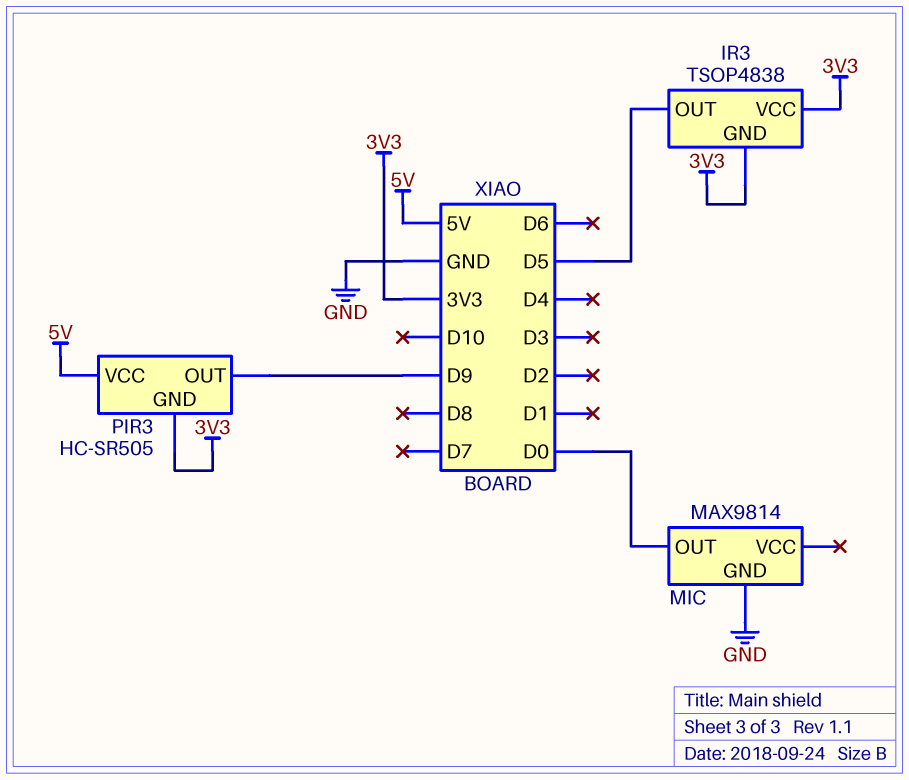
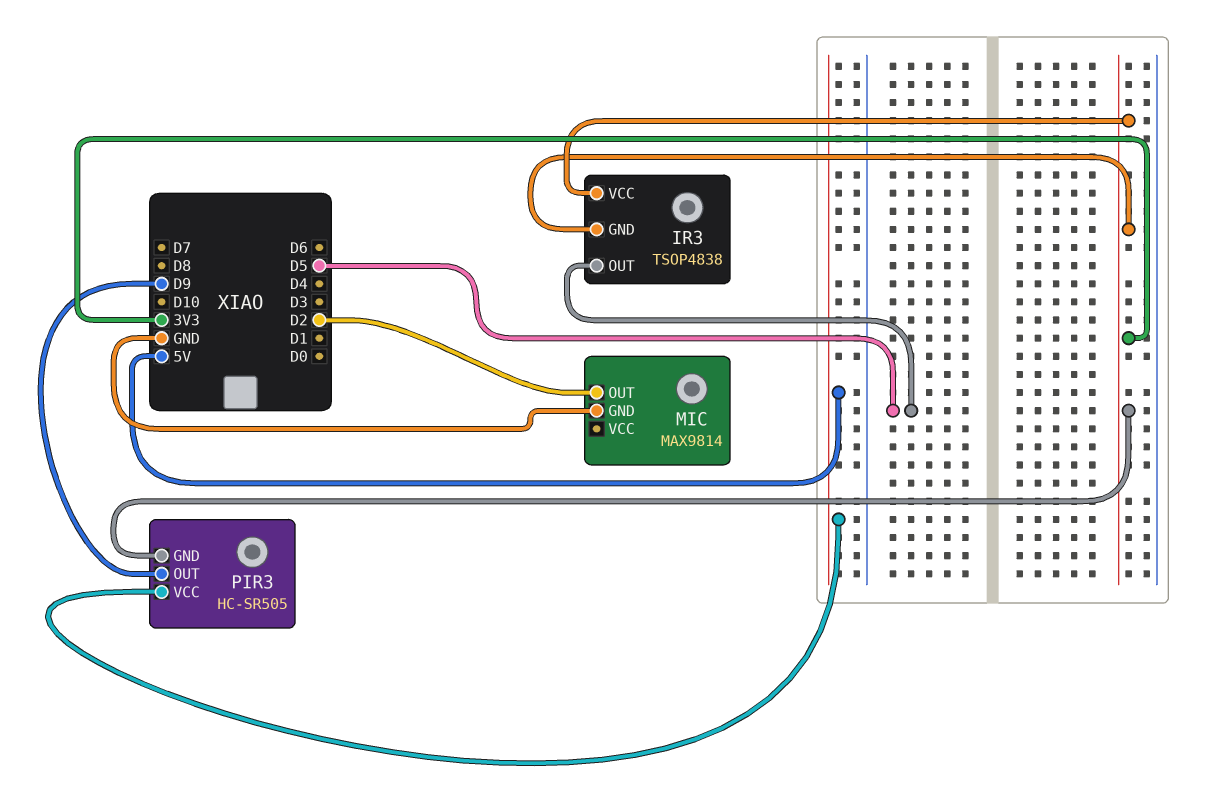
MIC pin OUT: D0 -> D2

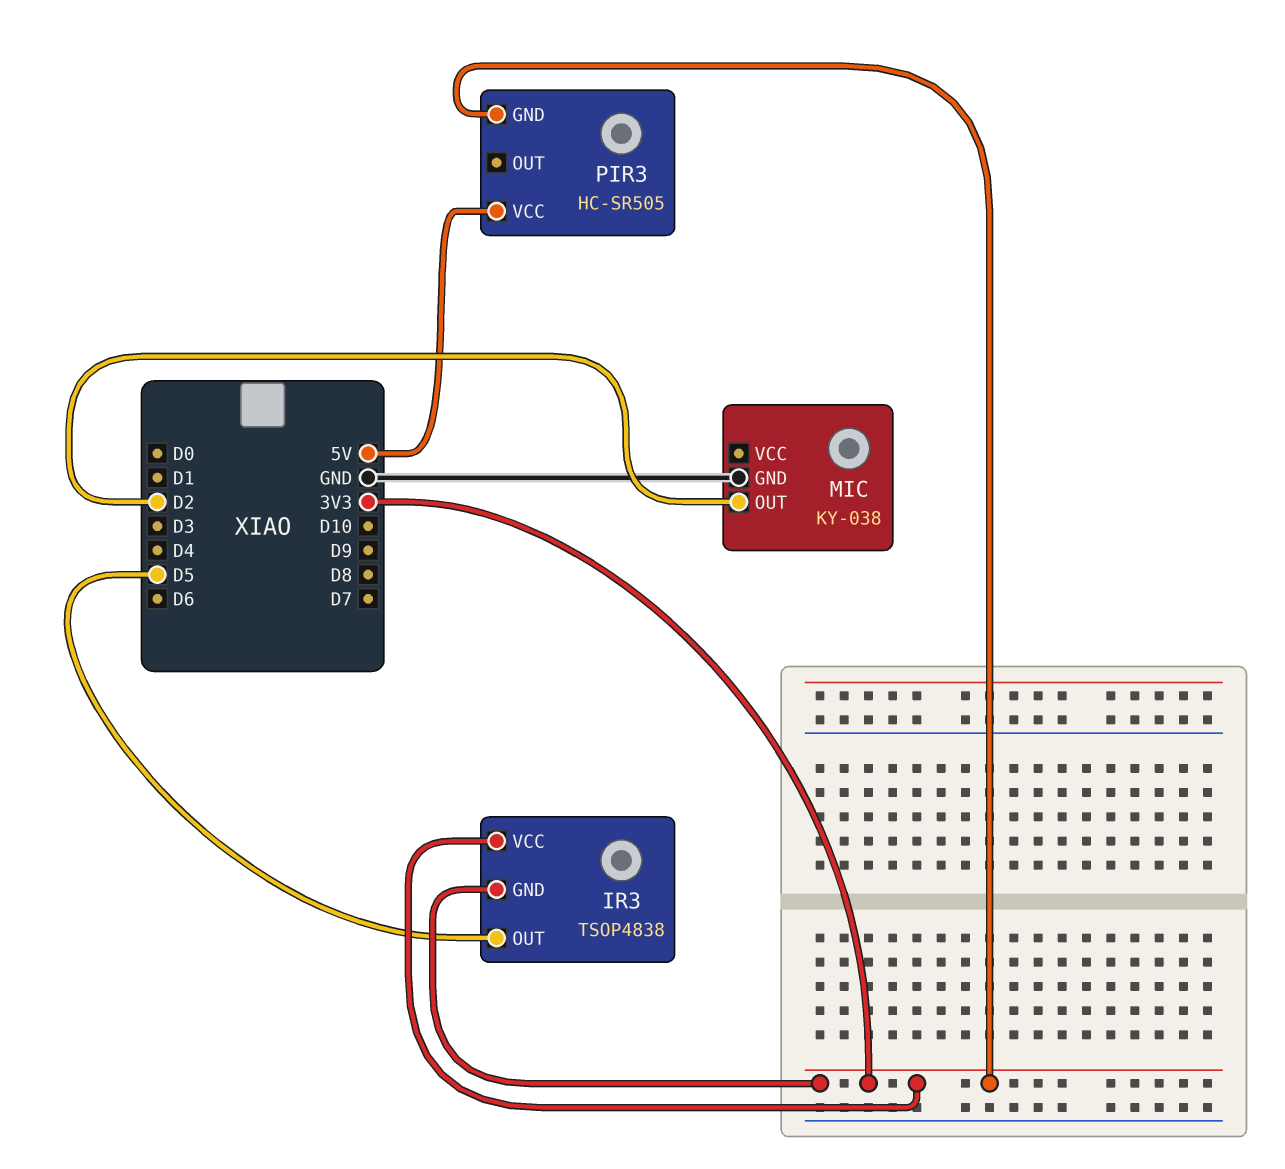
MIC: MAX9814 -> KY-038
PIR3 pin OUT: D9 -> none

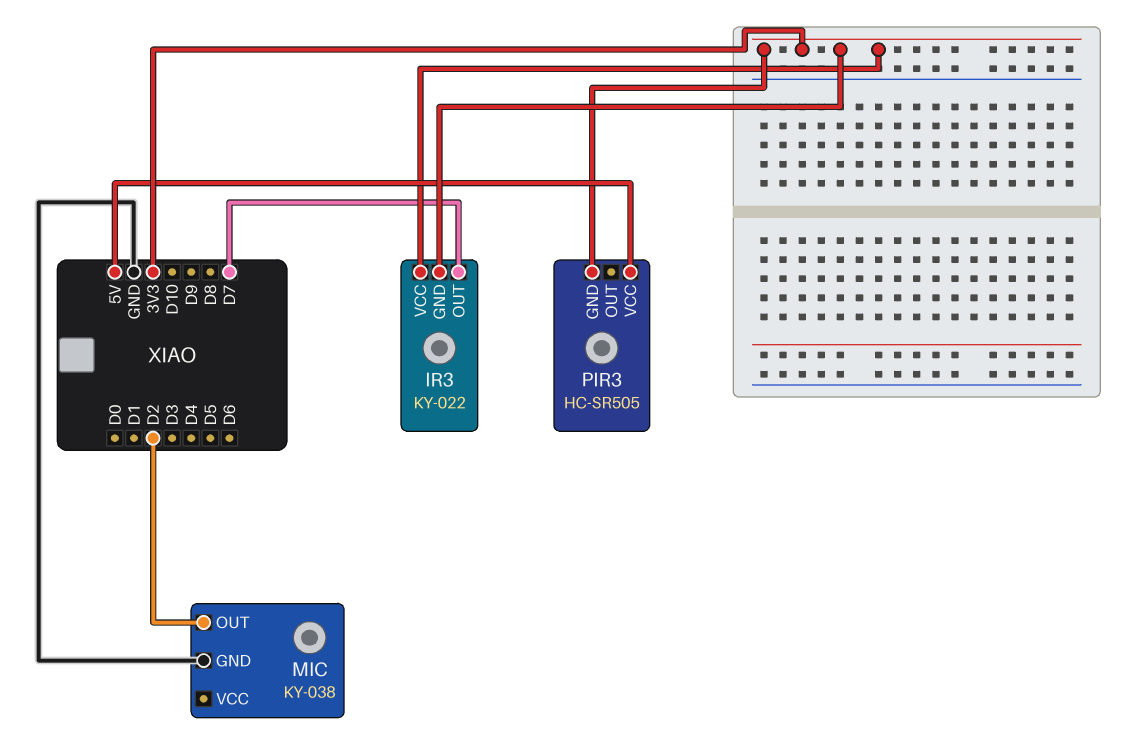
IR3: TSOP4838 -> KY-022
IR3 pin OUT: D5 -> D7

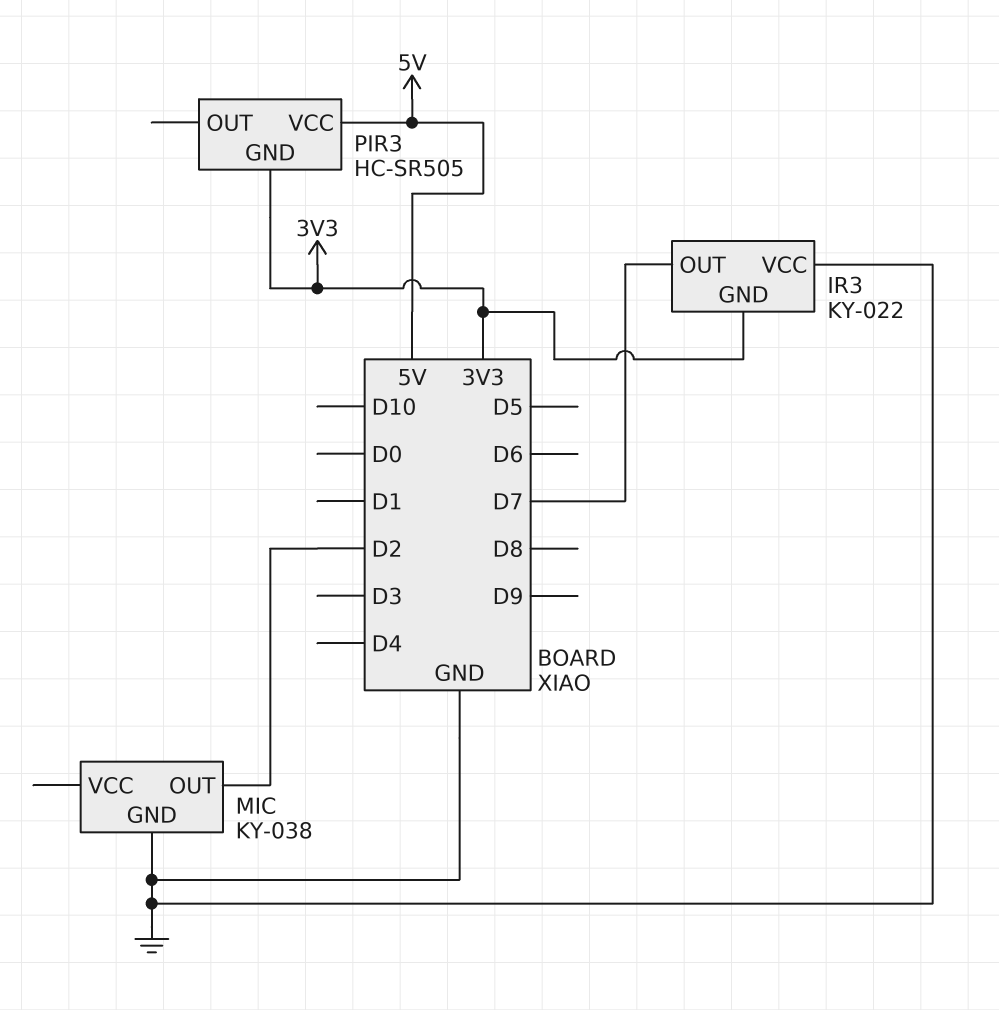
IR3 pin VCC: 3V3 -> GND

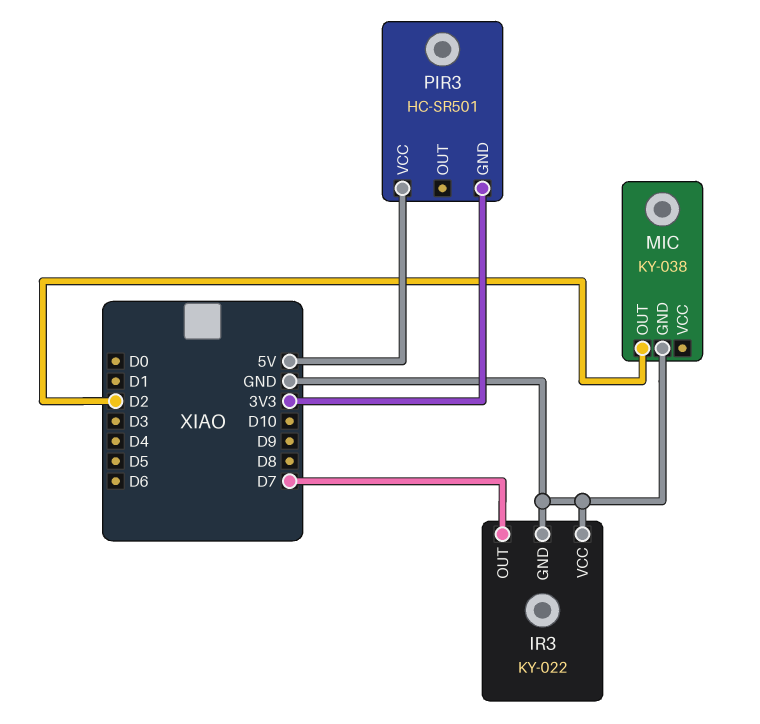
IR3 pin GND: 3V3 -> GND
PIR3: HC-SR505 -> HC-SR501

